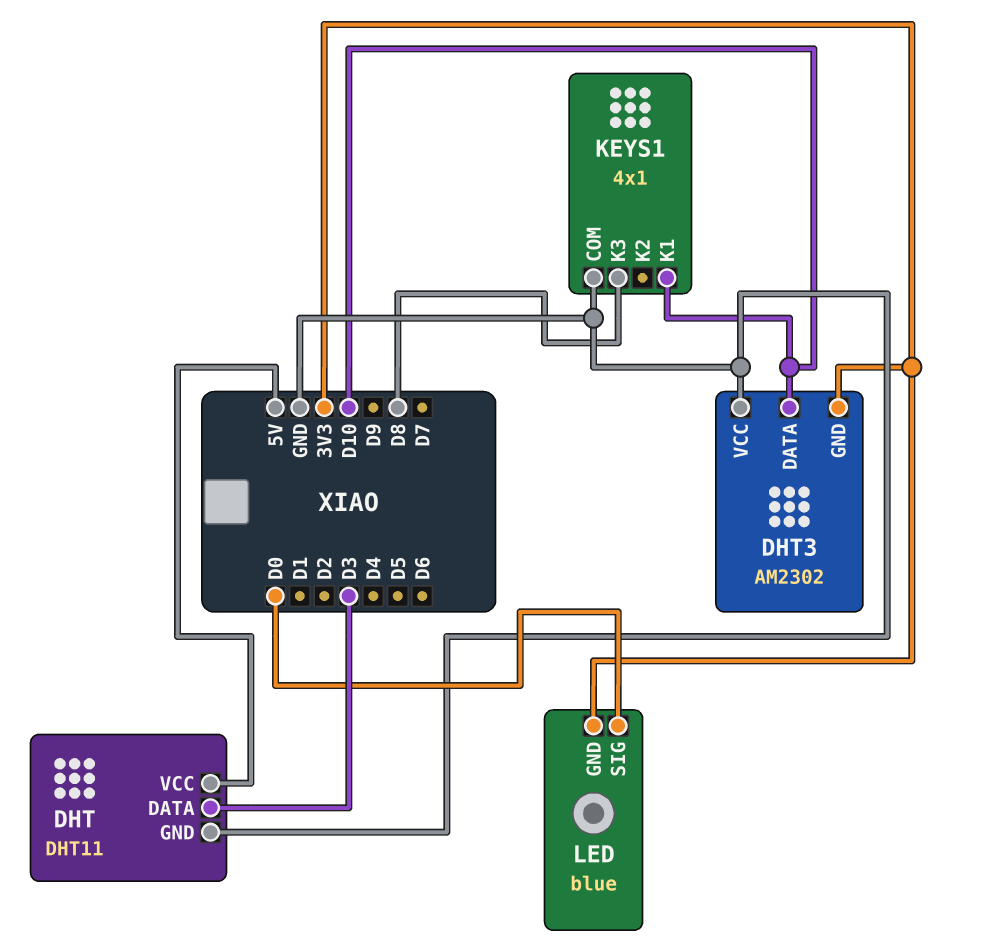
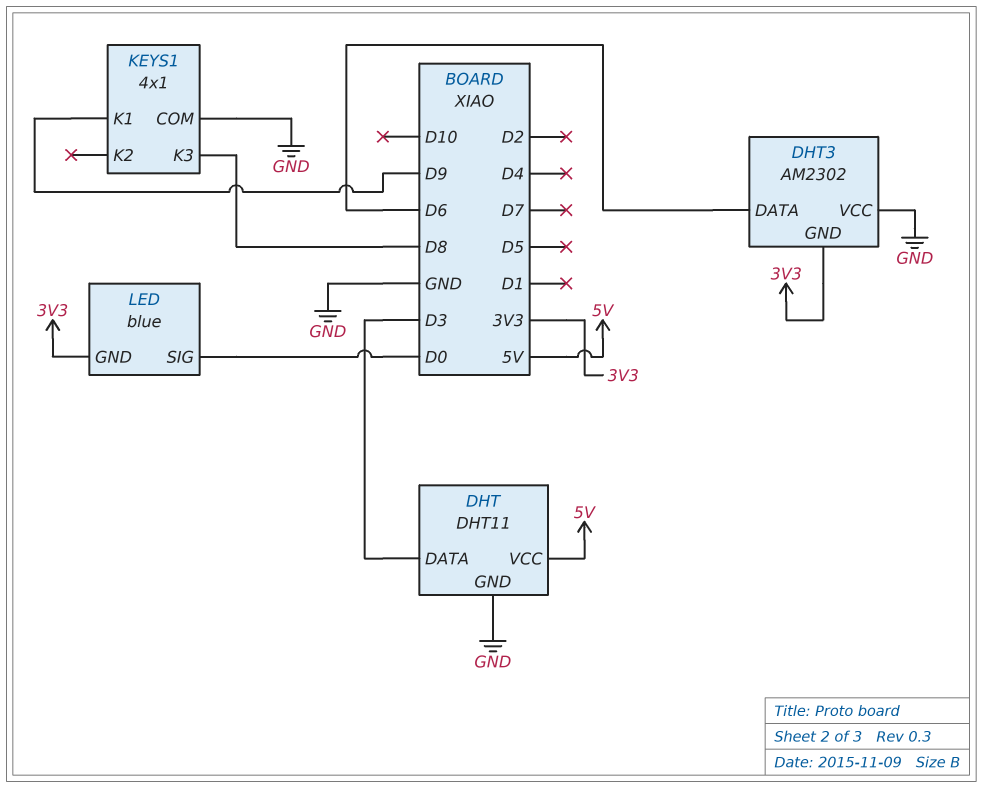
DHT3 pin DATA: D10 -> D6
KEYS1 pin K1: D10 -> D9

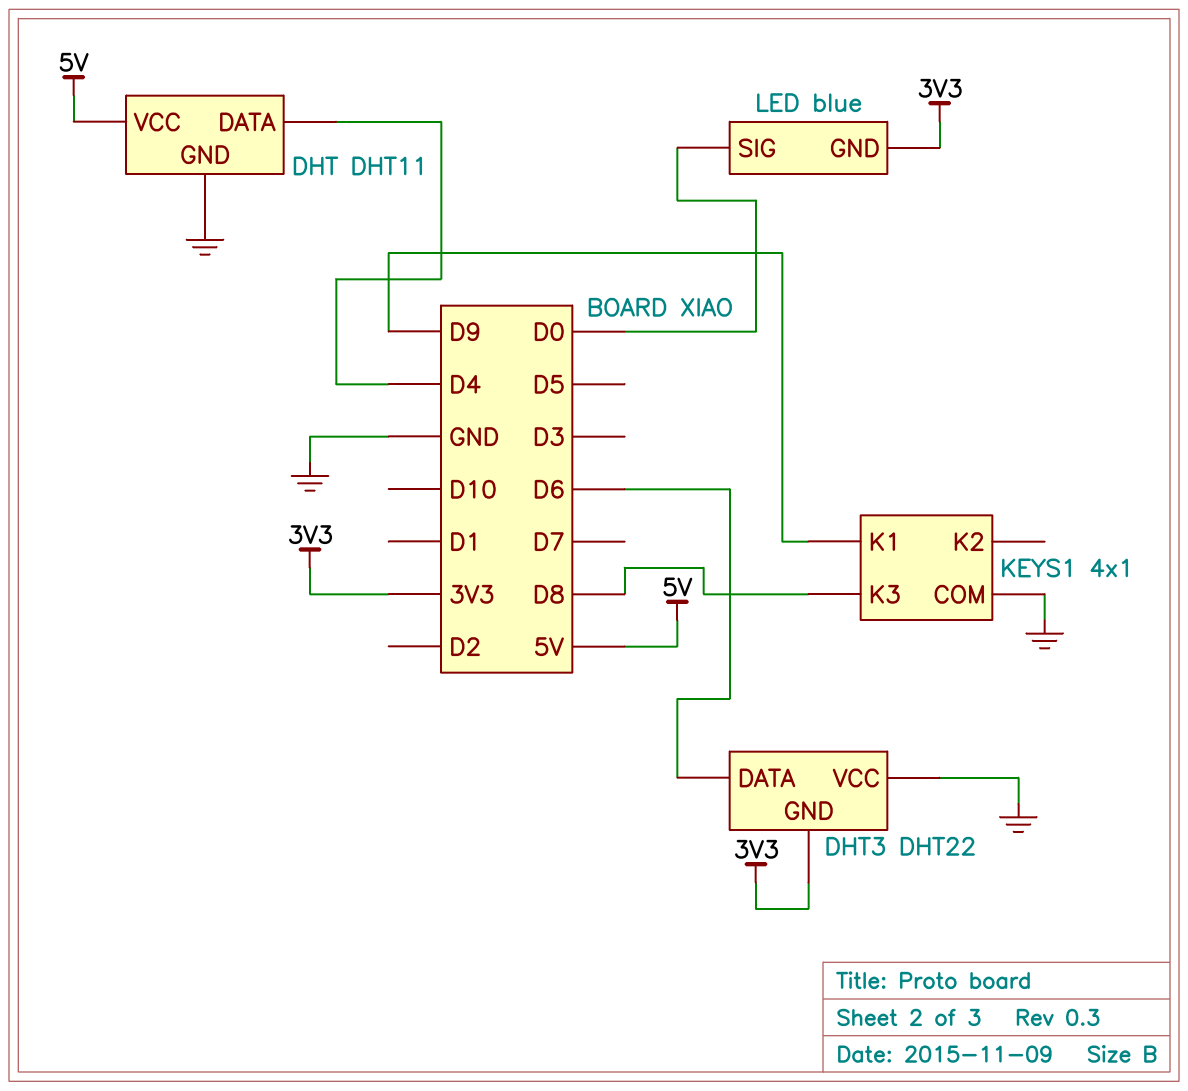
DHT pin DATA: D3 -> D4
DHT3: AM2302 -> DHT22

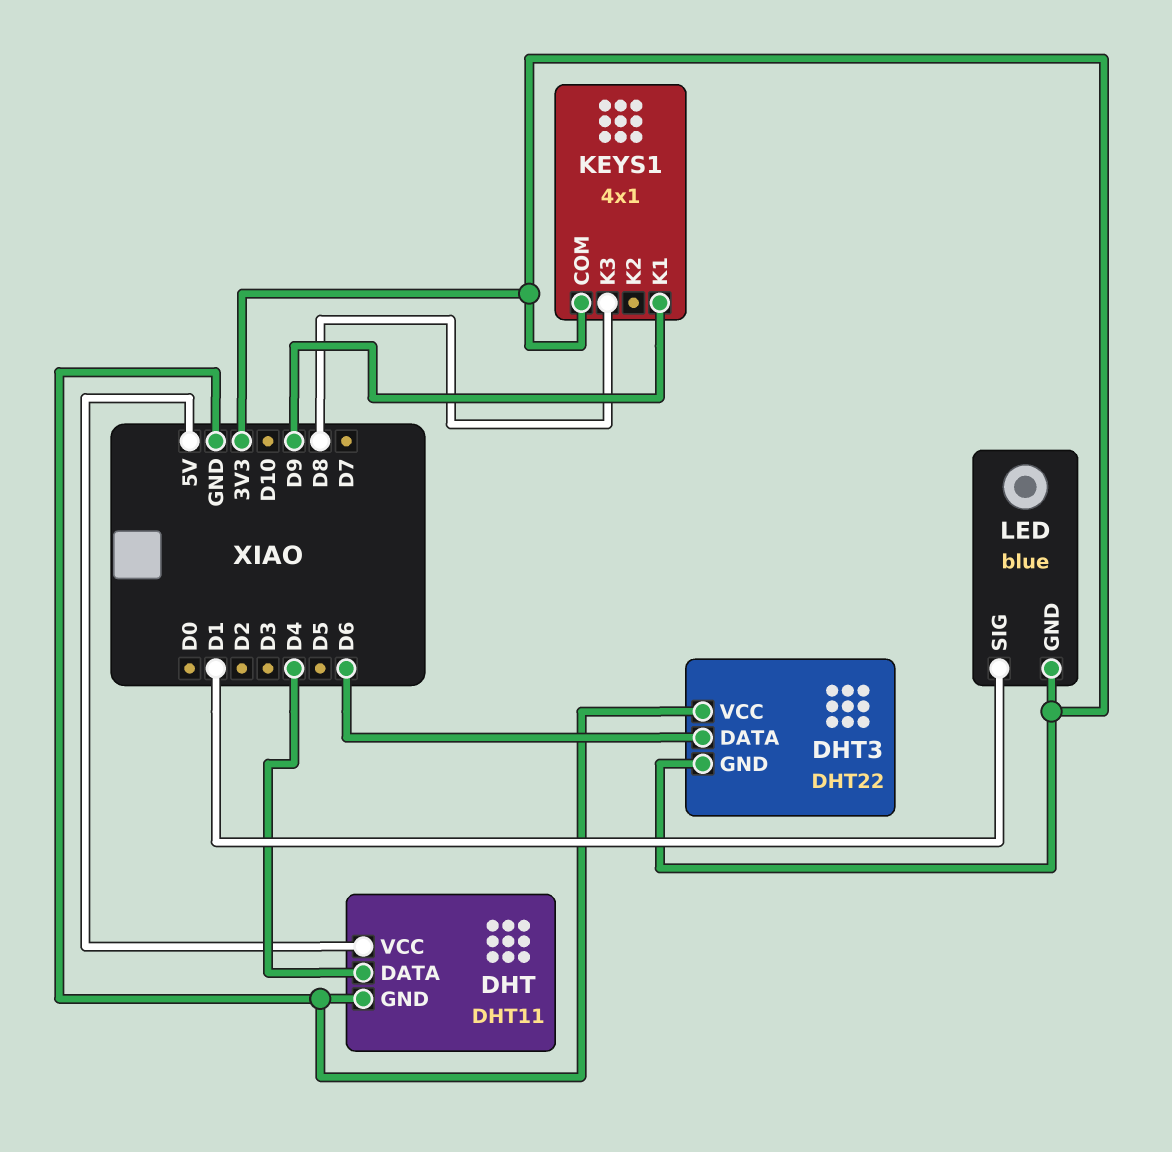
KEYS1 pin COM: GND -> 3V3
LED pin SIG: D0 -> D1

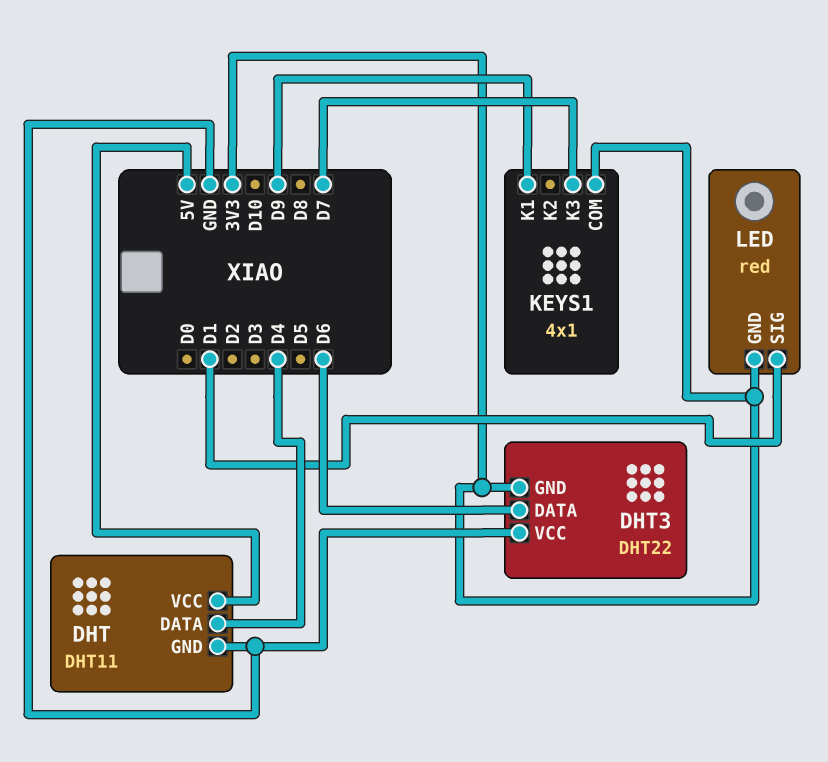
KEYS1 pin K3: D8 -> D7
LED: blue -> red

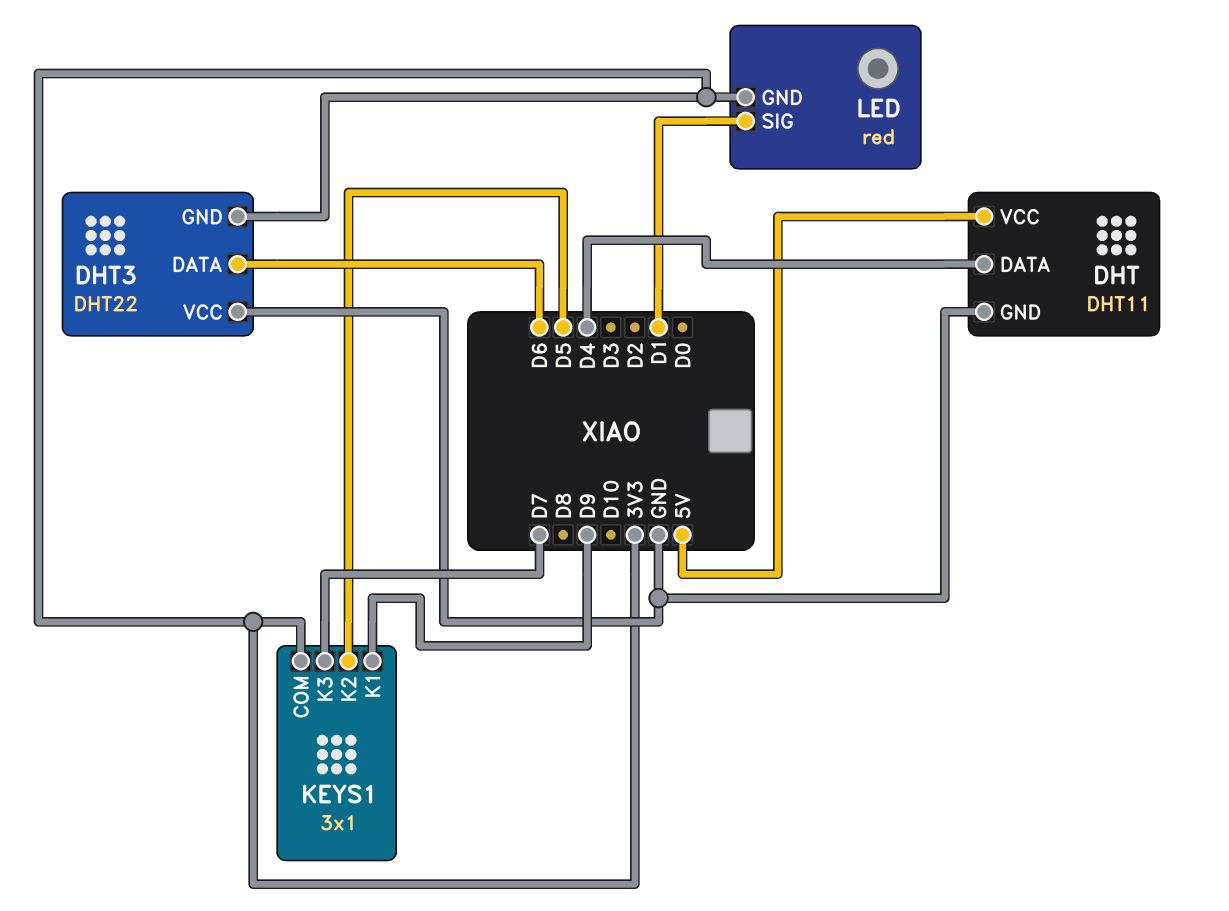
KEYS1: 4x1 -> 3x1
KEYS1 pin K2: none -> D5

